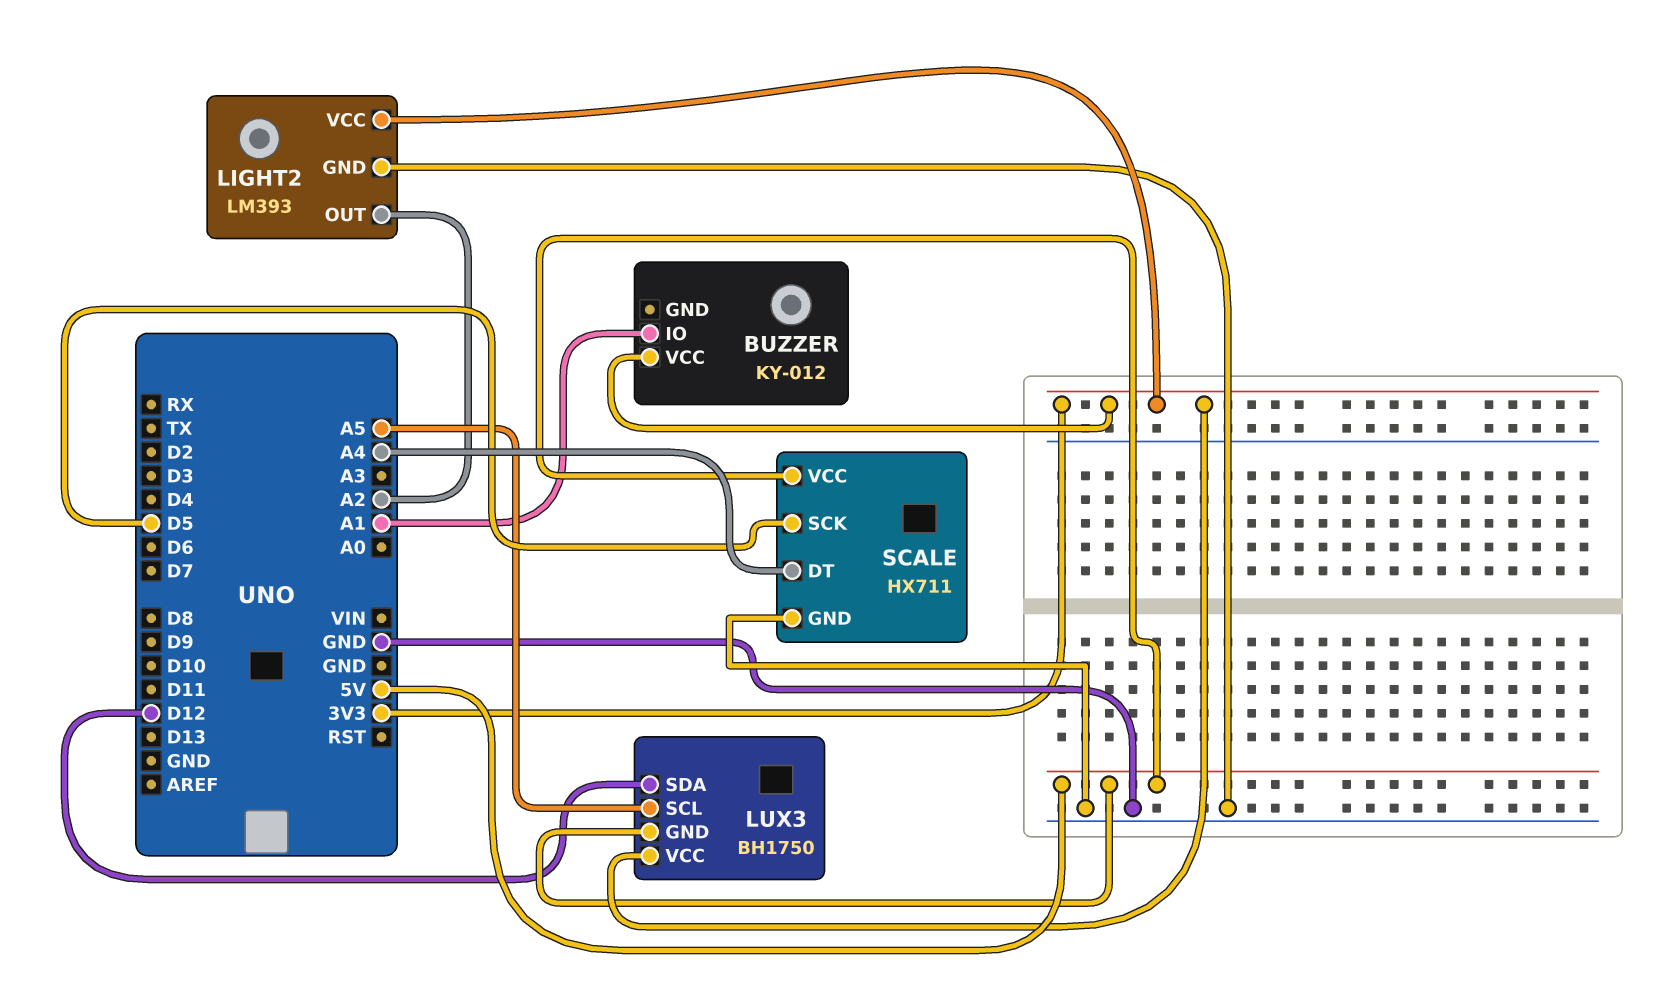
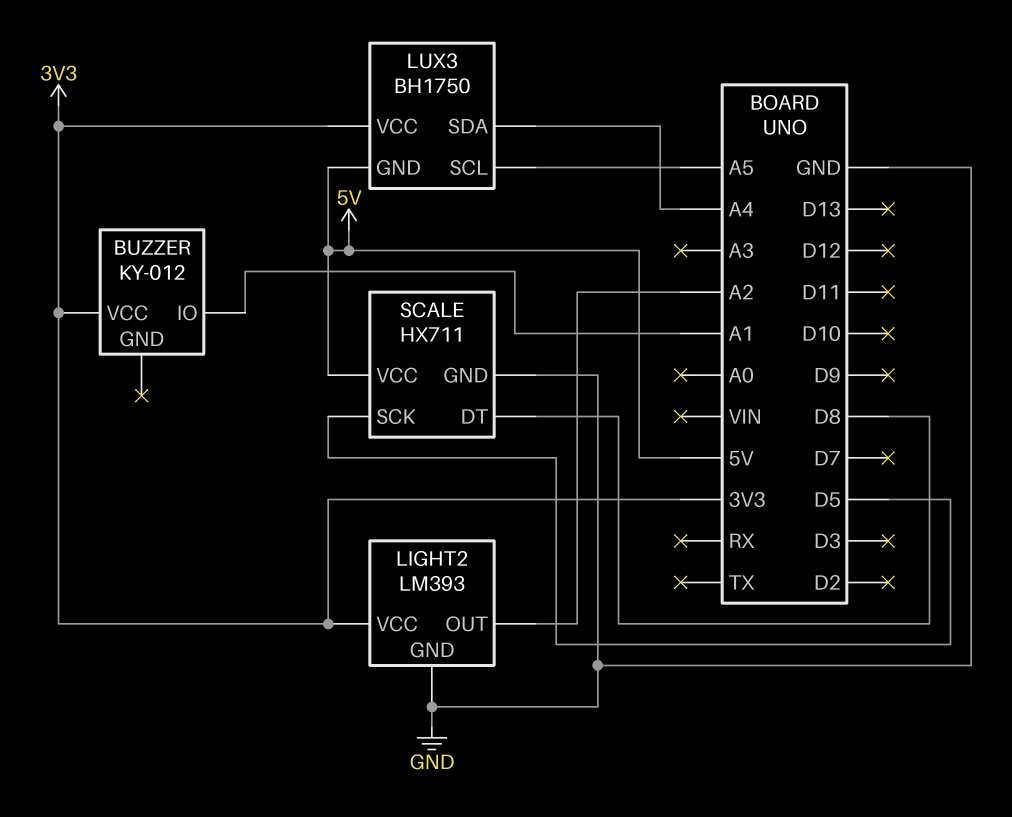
LUX3 pin SDA: D12 -> A4
SCALE pin DT: A4 -> D8

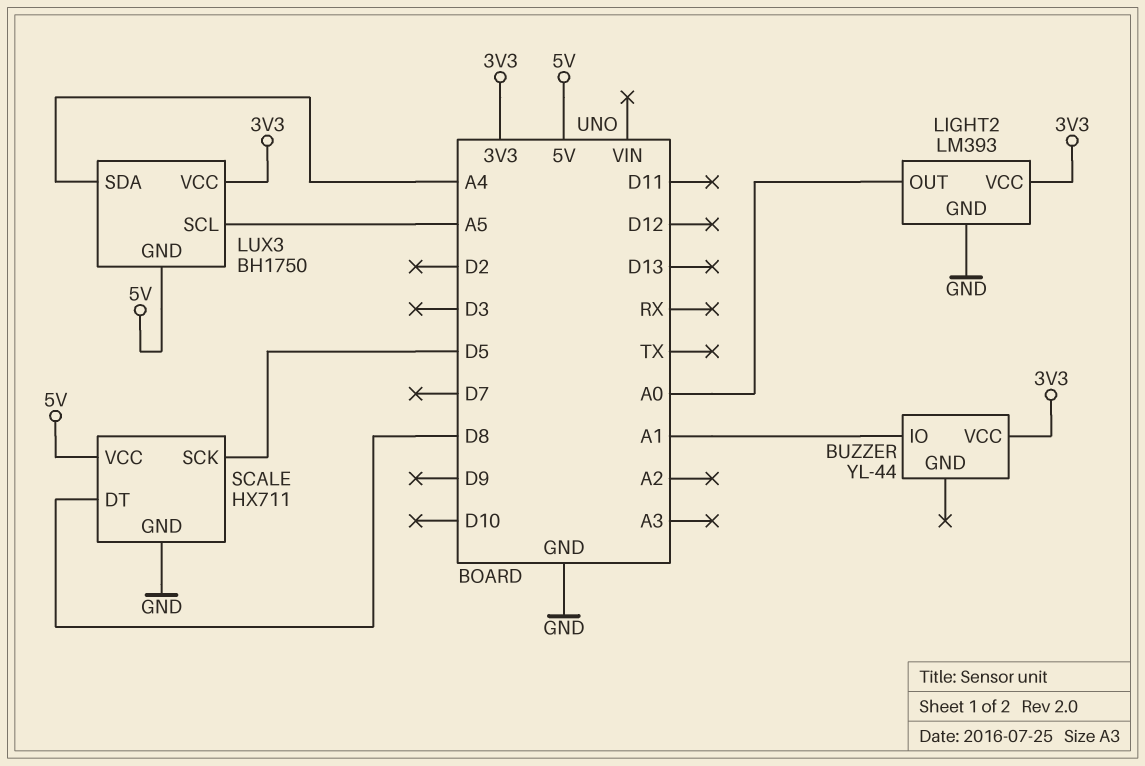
BUZZER: KY-012 -> YL-44
LIGHT2 pin OUT: A2 -> A0

